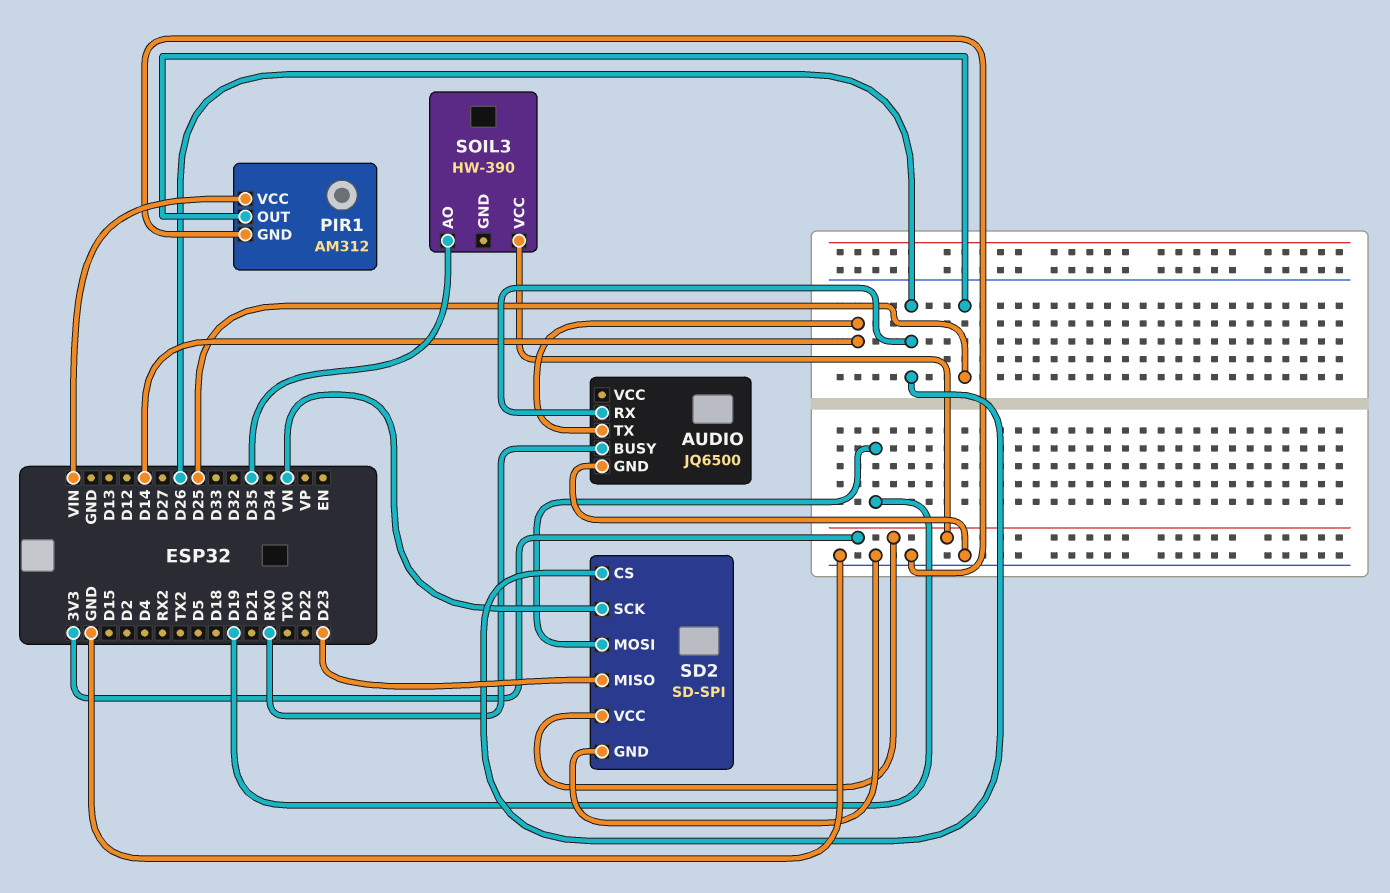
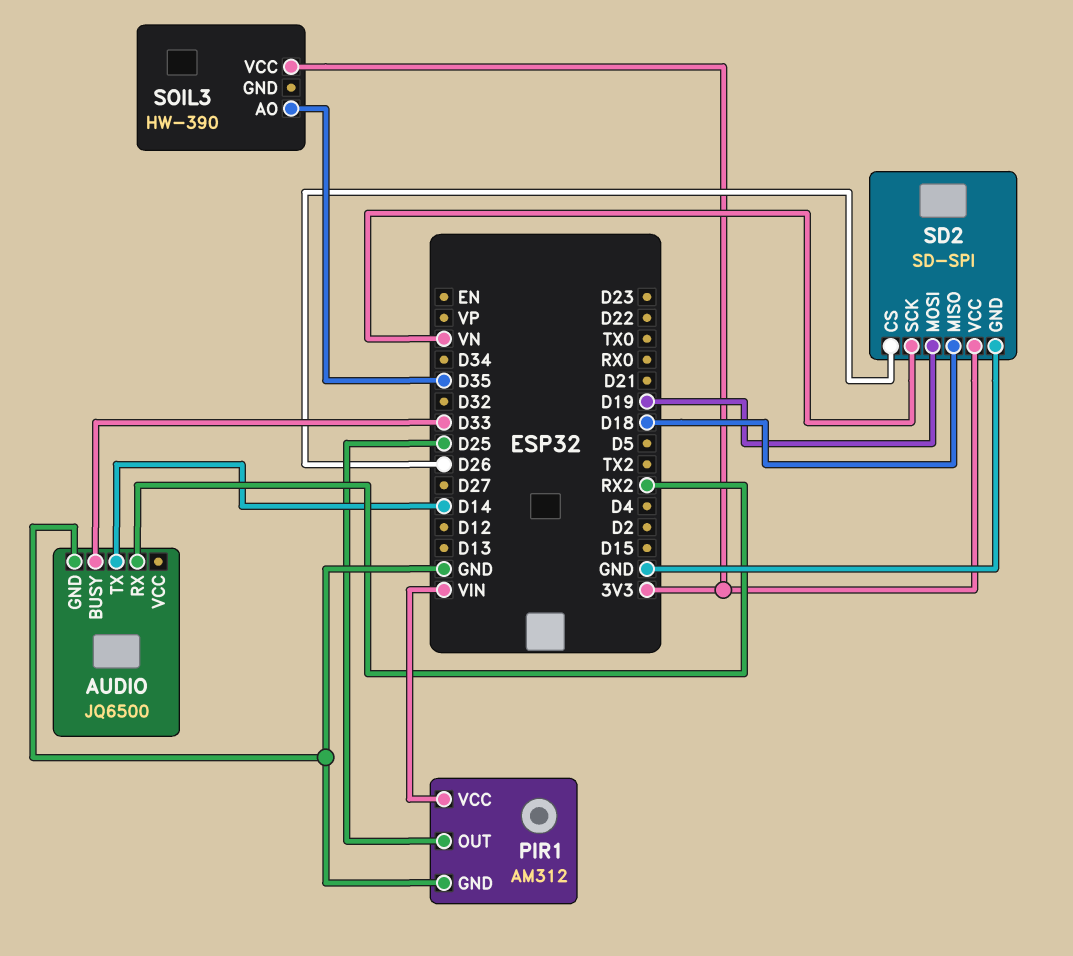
AUDIO pin BUSY: RX0 -> D33
AUDIO pin RX: D26 -> RX2
SD2 pin MISO: D23 -> D18

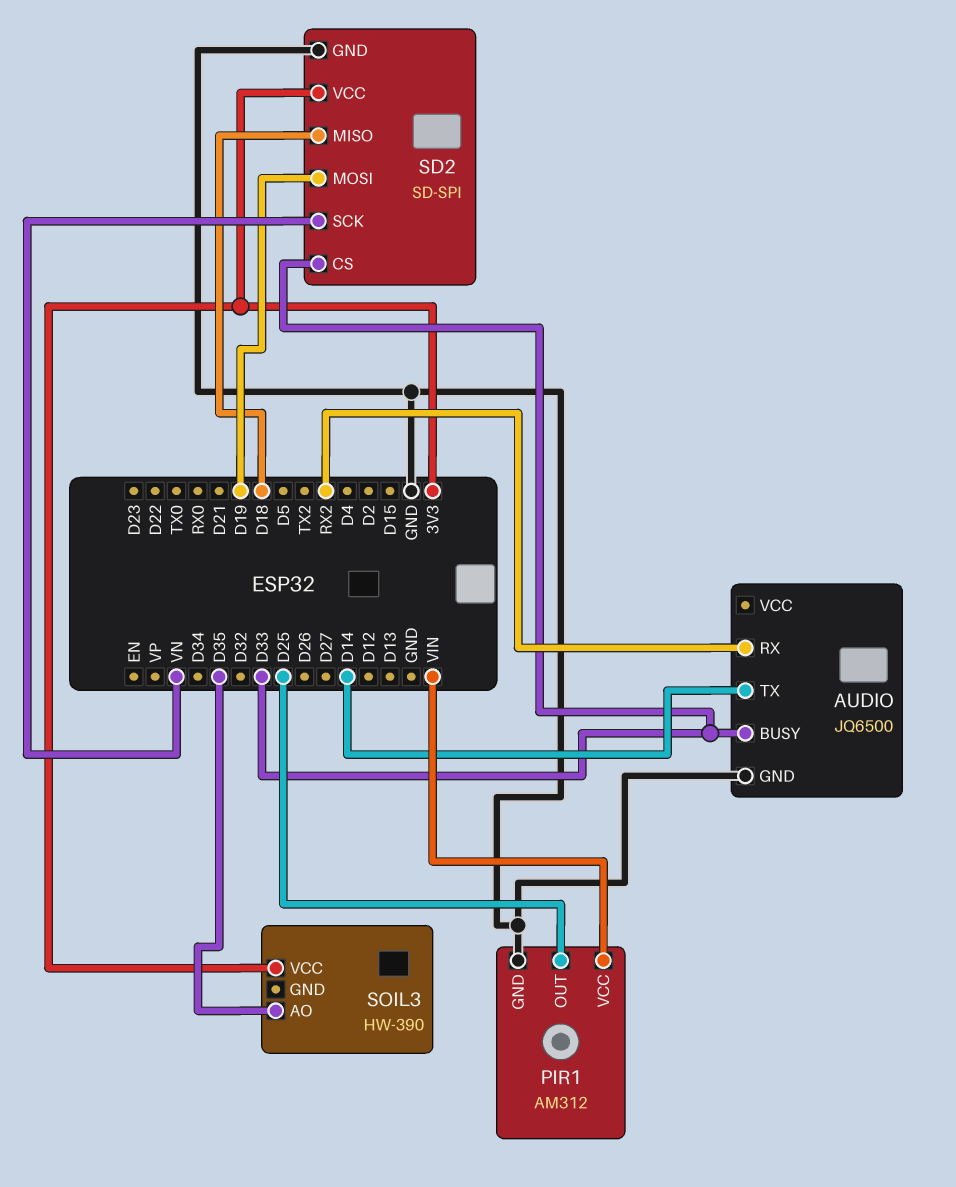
SD2 pin CS: D26 -> D33

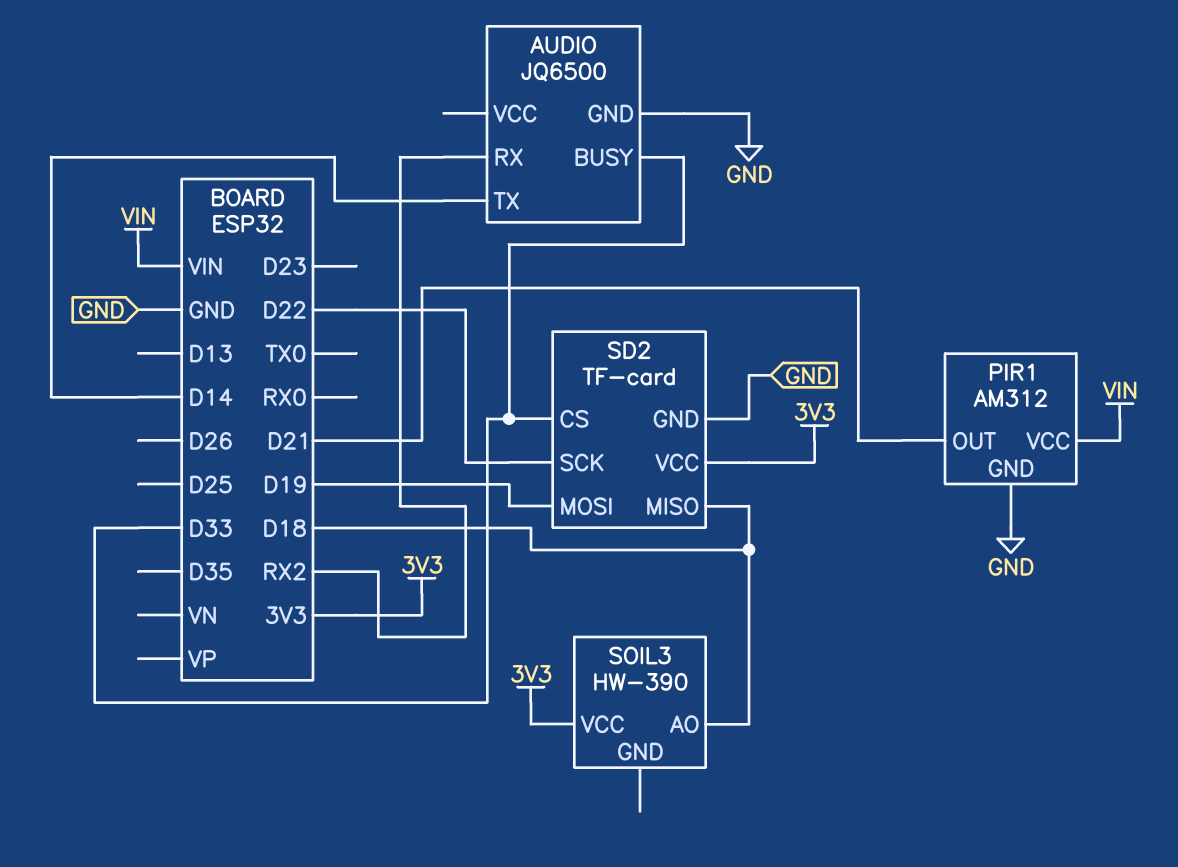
PIR1 pin OUT: D25 -> D21
SD2: SD-SPI -> TF-card
SD2 pin SCK: VN -> D22
SOIL3 pin AO: D35 -> D18

